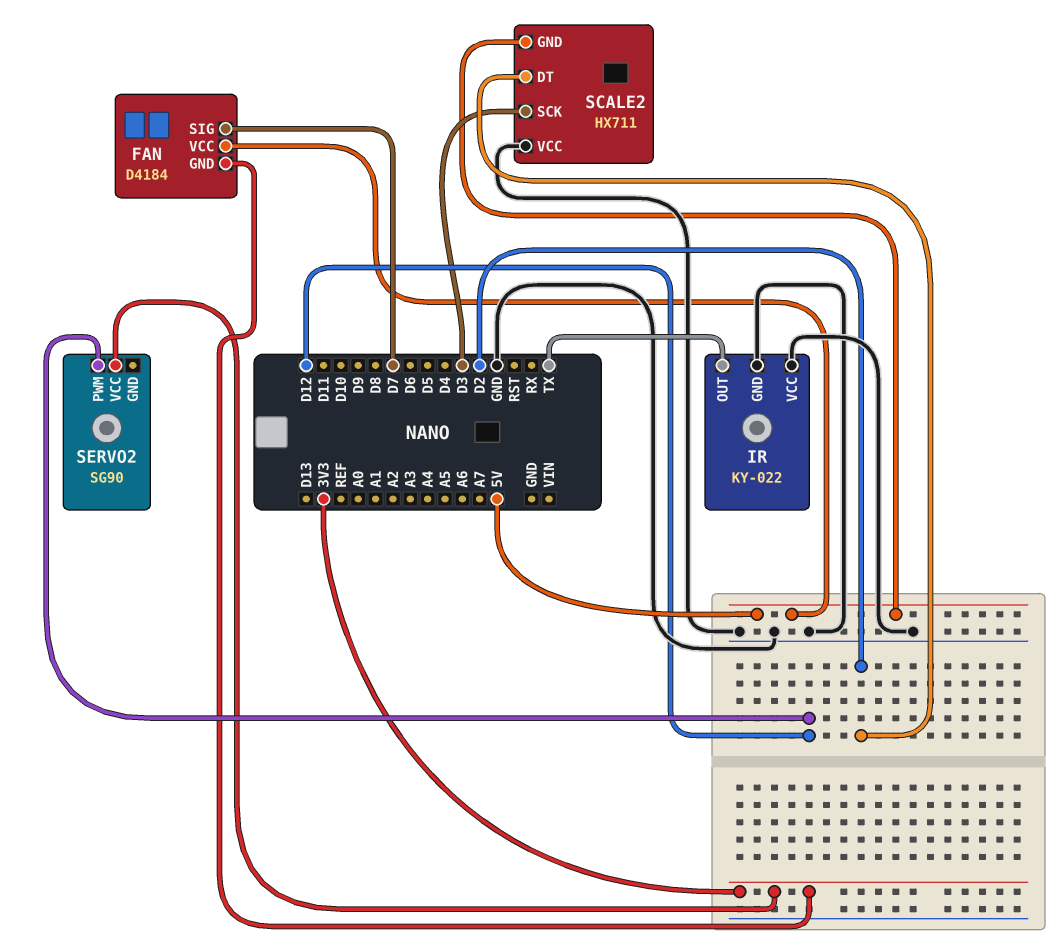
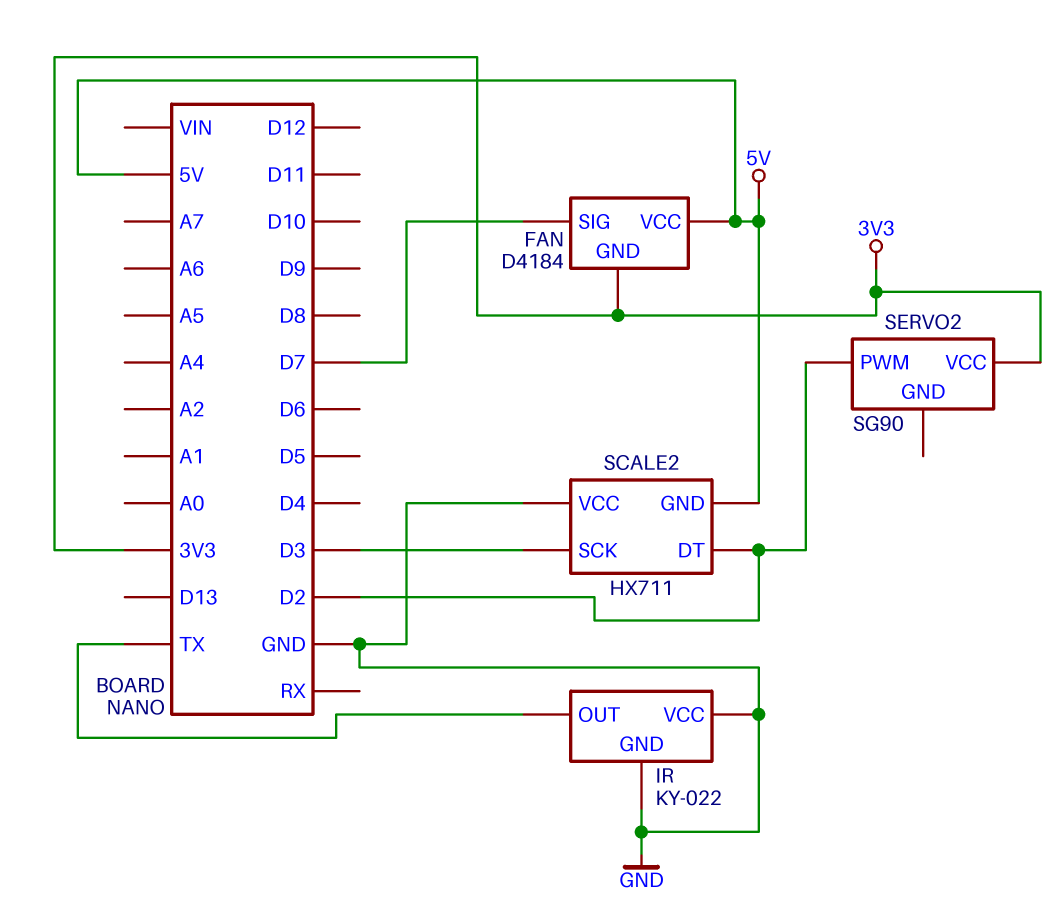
SERVO2 pin PWM: D12 -> D2

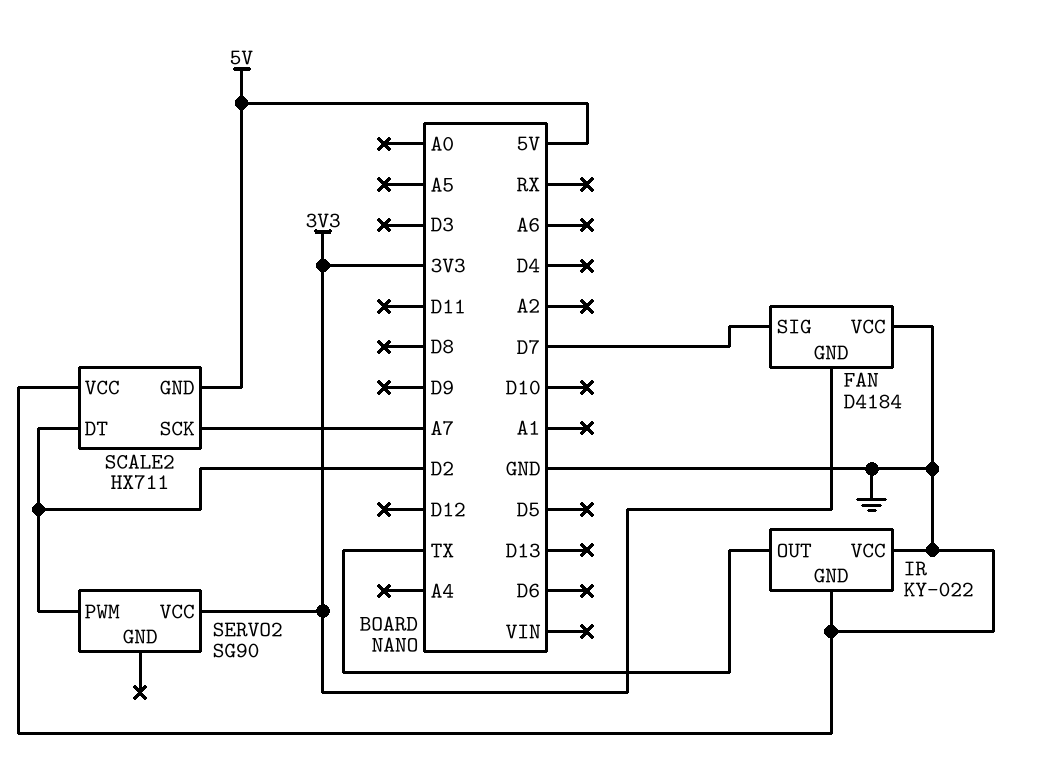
FAN pin VCC: 5V -> GND
SCALE2 pin SCK: D3 -> A7

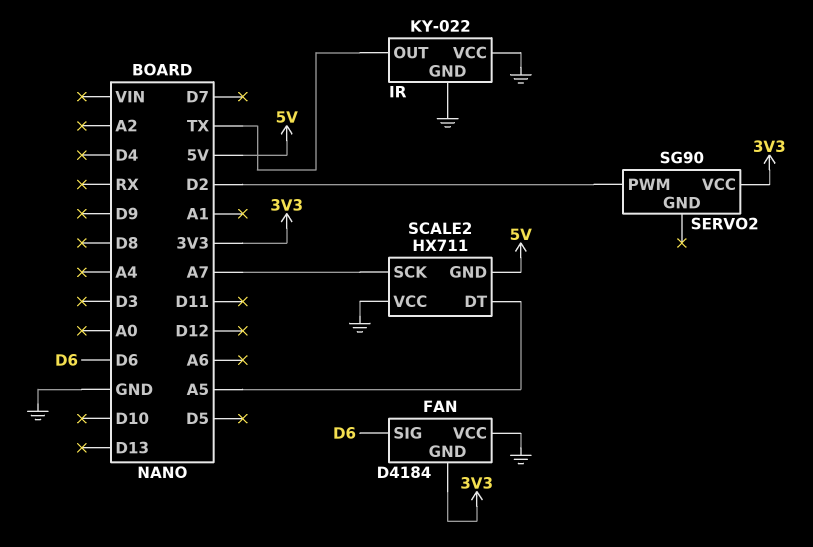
FAN pin SIG: D7 -> D6
SCALE2 pin DT: D2 -> A5

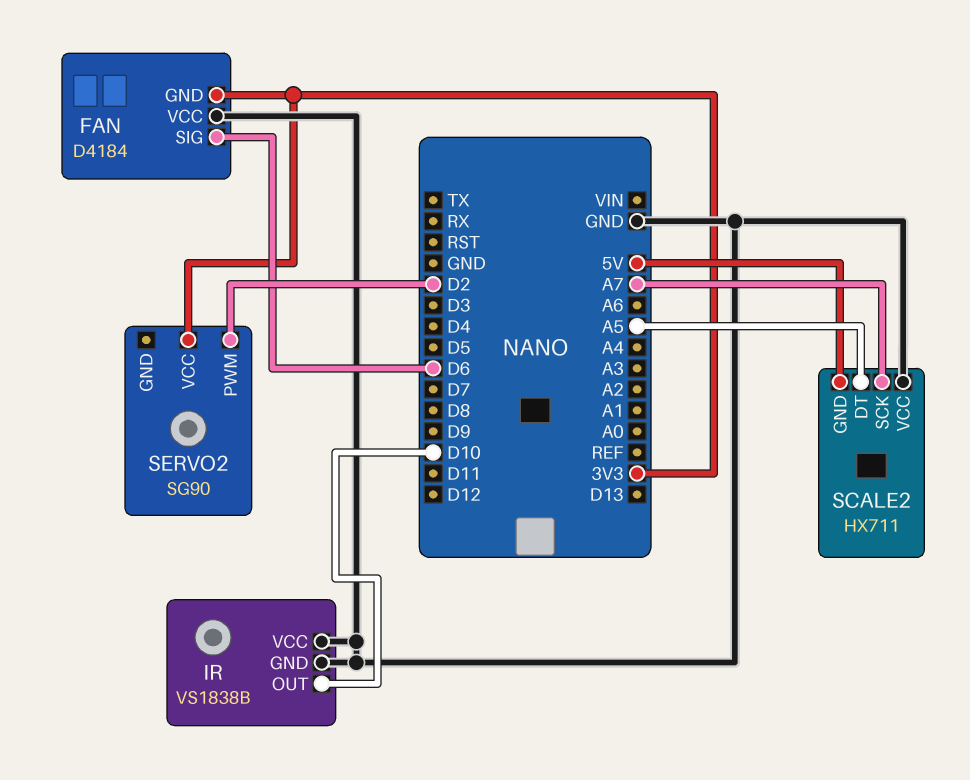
IR: KY-022 -> VS1838B
IR pin OUT: TX -> D10

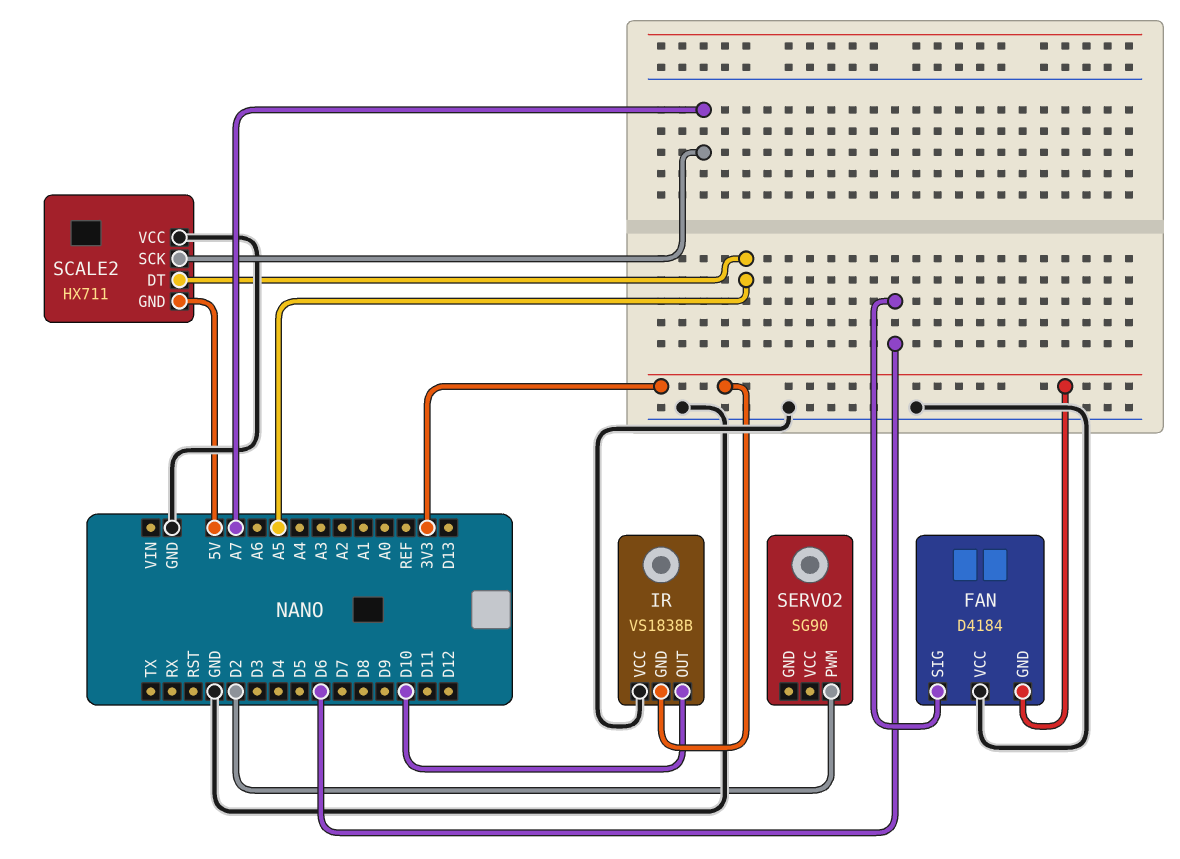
IR pin GND: GND -> 3V3
SERVO2 pin VCC: 3V3 -> none

